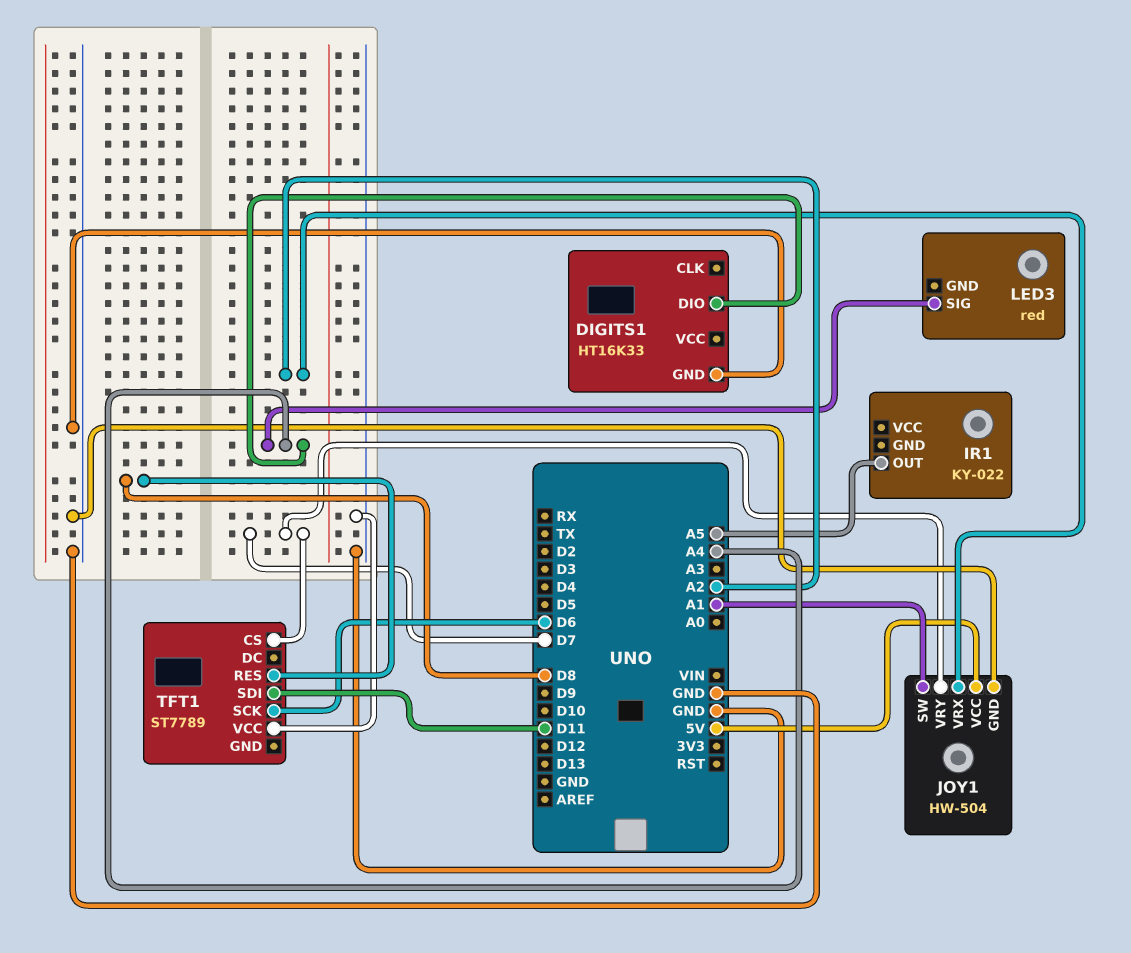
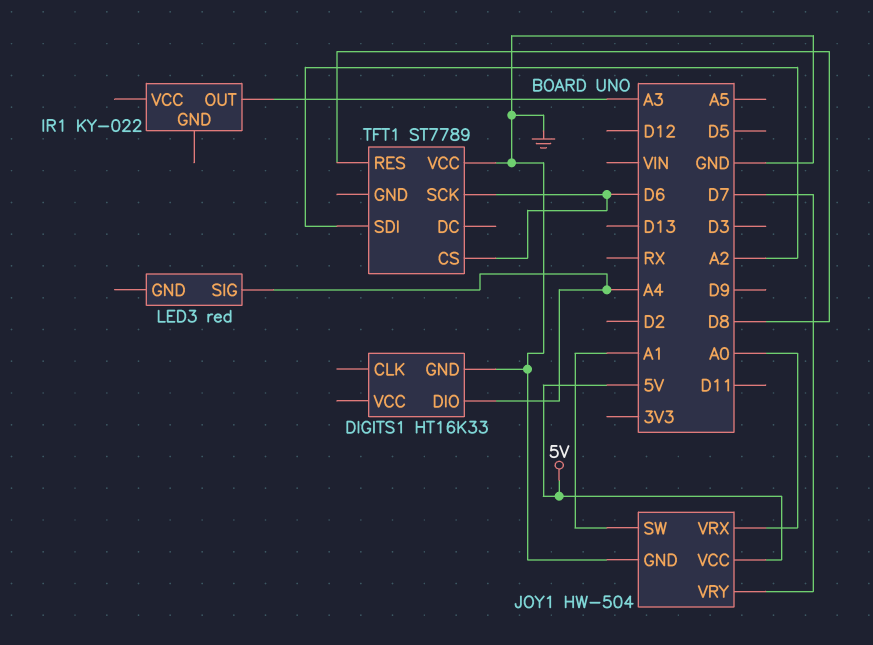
IR1 pin OUT: A5 -> A3
JOY1 pin VRX: A2 -> A0
TFT1 pin CS: D7 -> D6
TFT1 pin SDI: D11 -> A2

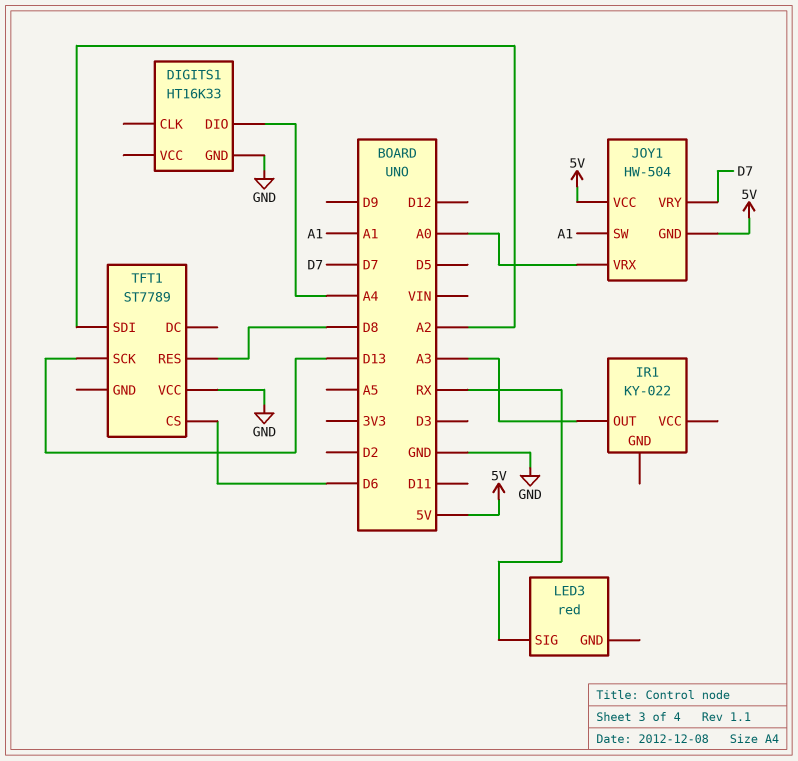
JOY1 pin GND: GND -> 5V
LED3 pin SIG: A4 -> RX
TFT1 pin SCK: D6 -> D13

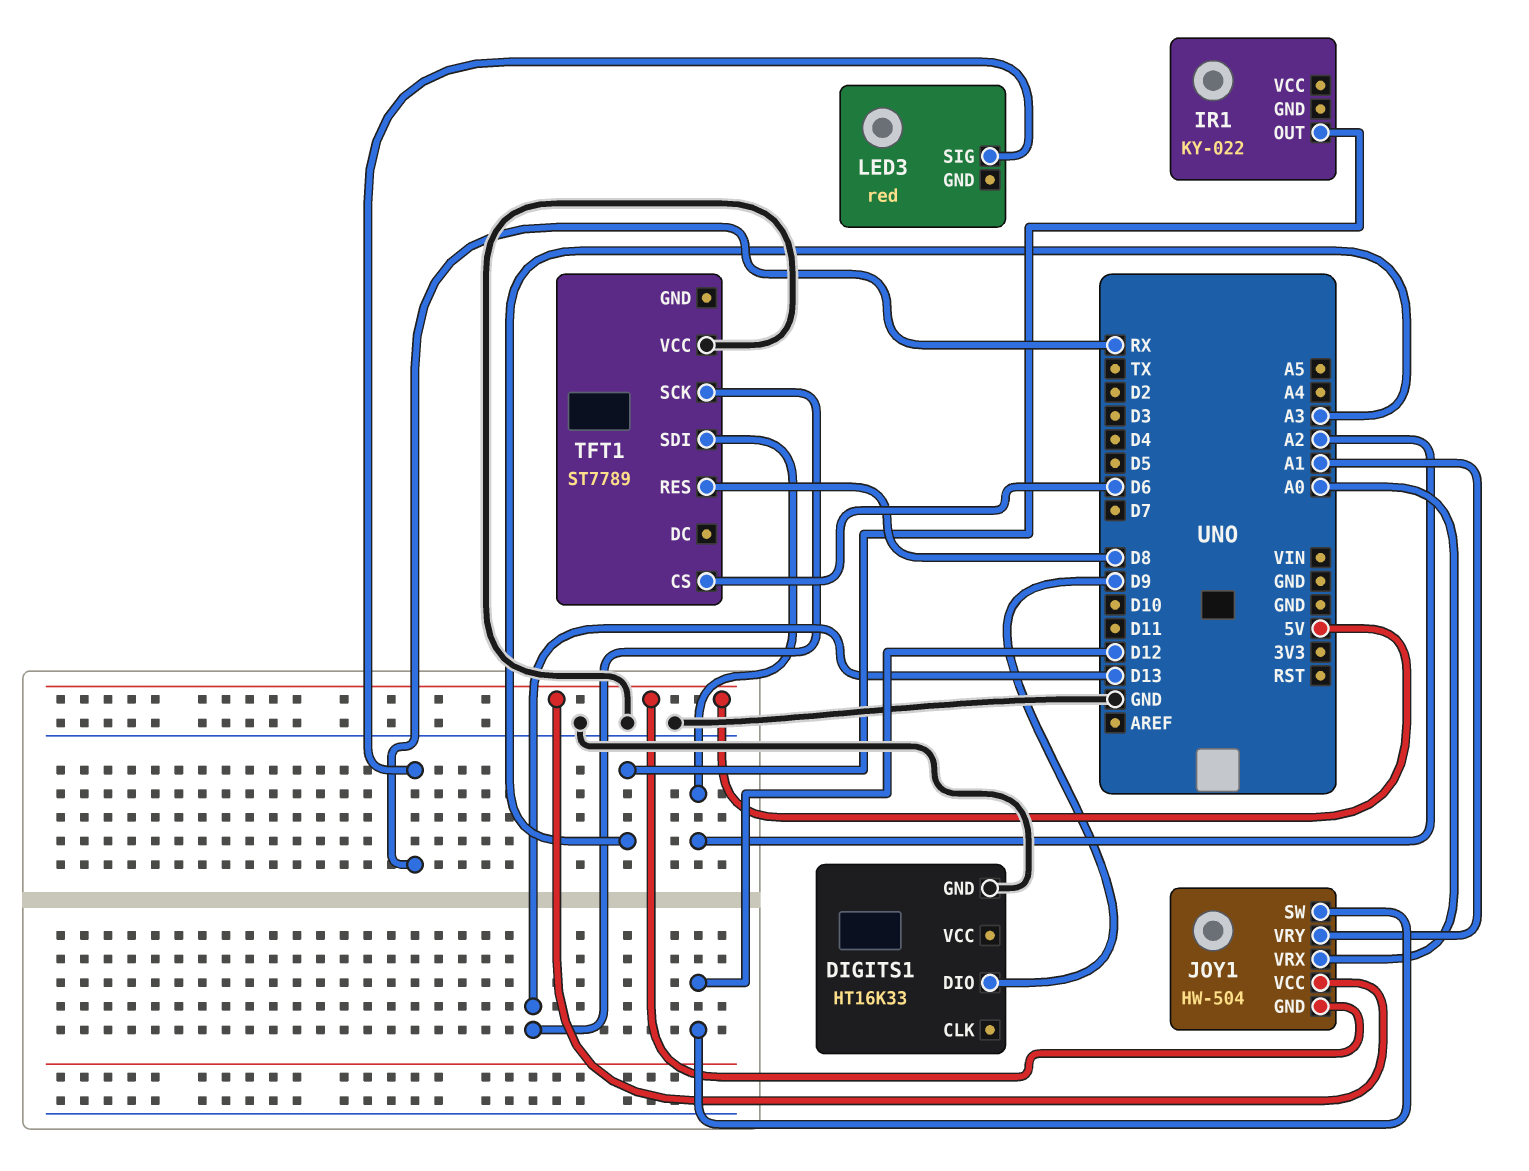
DIGITS1 pin DIO: A4 -> D9
JOY1 pin SW: A1 -> D12
JOY1 pin VRY: D7 -> A1

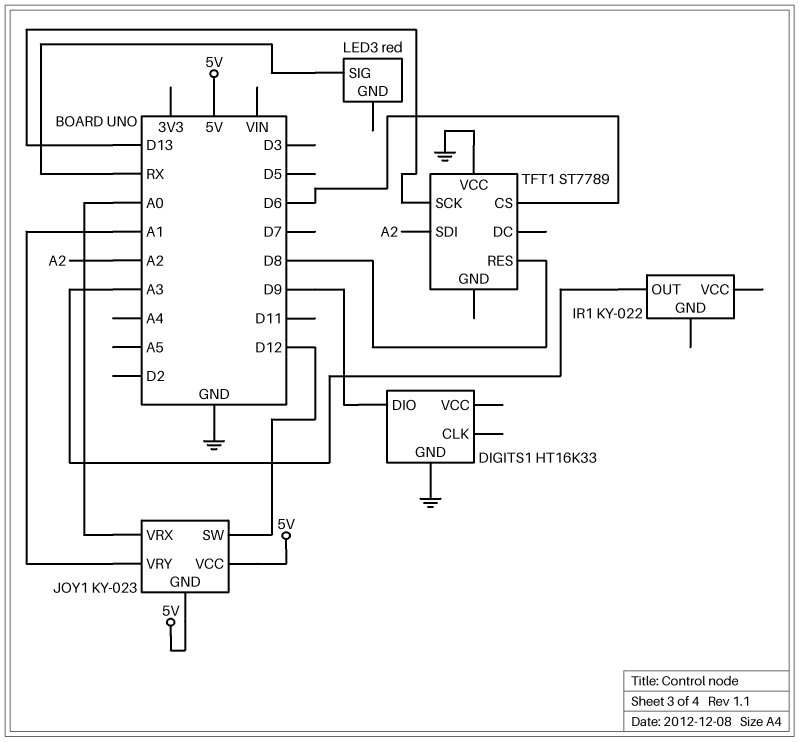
JOY1: HW-504 -> KY-023

